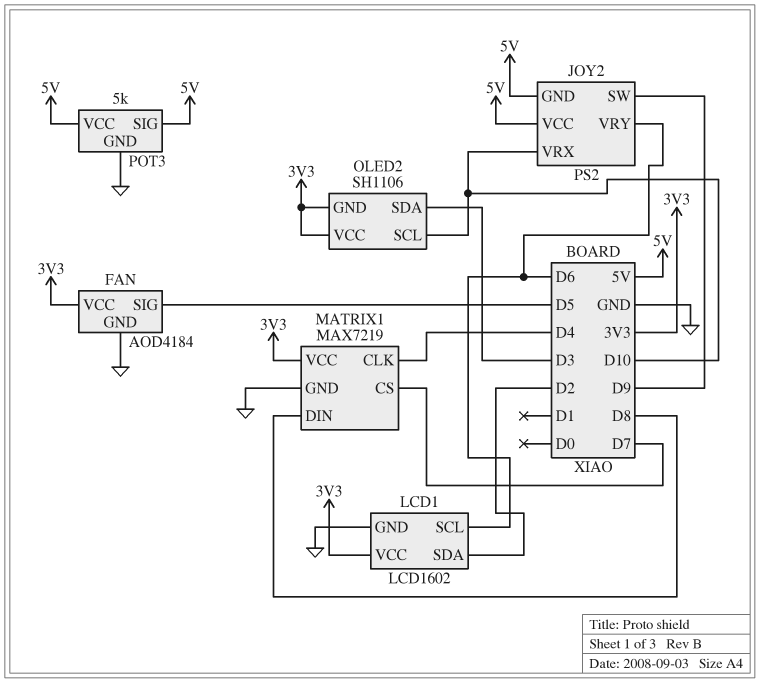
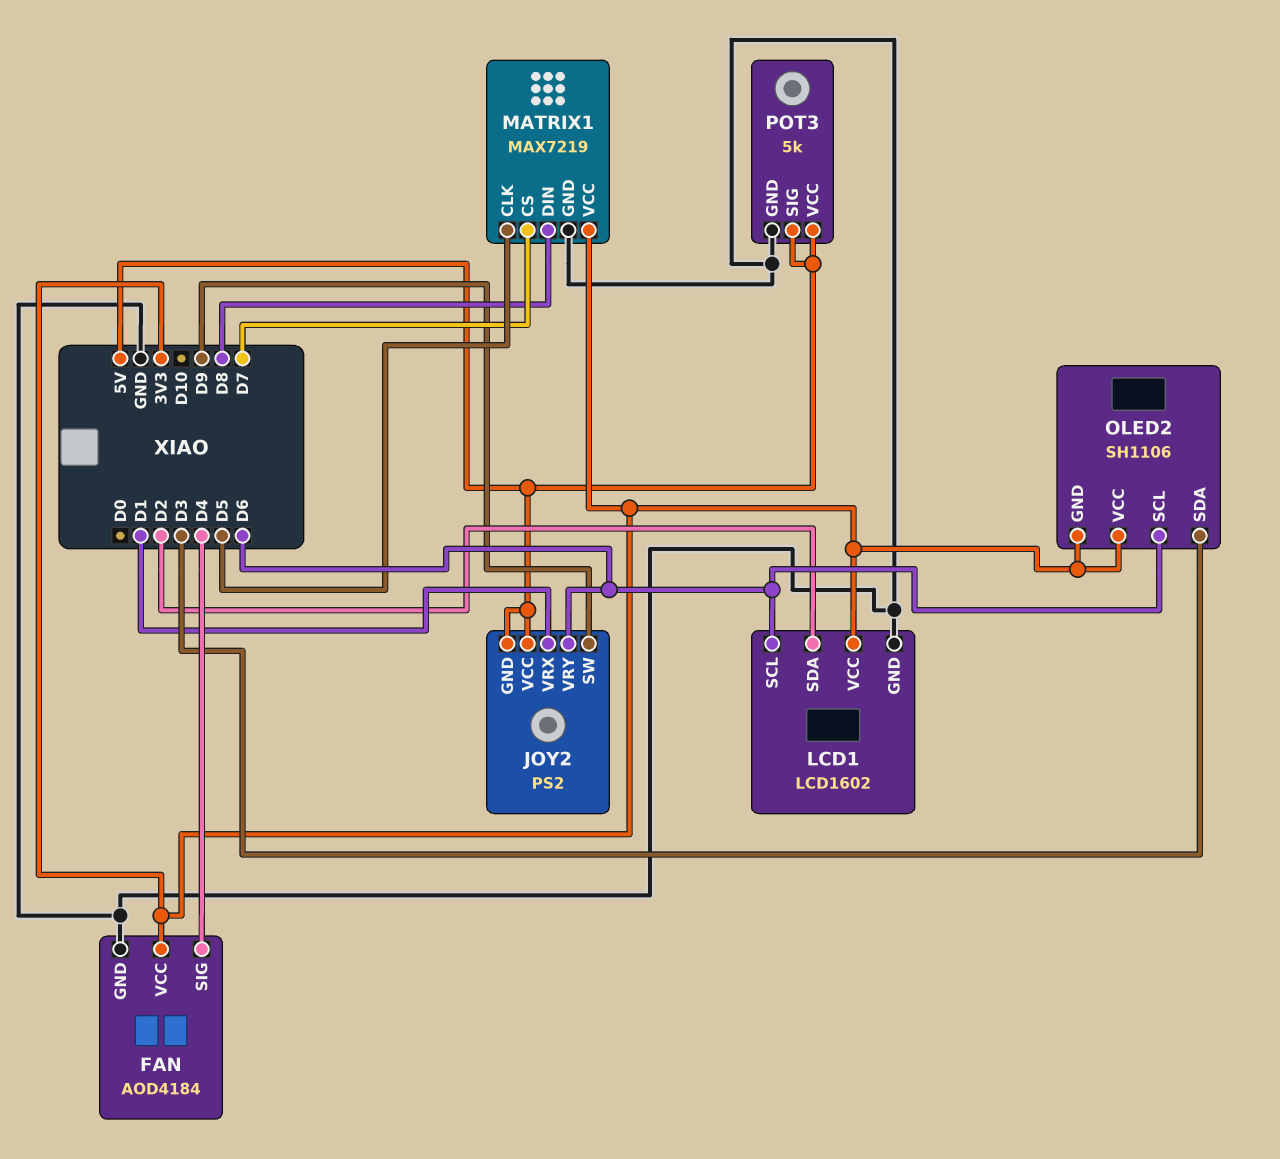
FAN pin SIG: D5 -> D4
JOY2 pin VRX: D10 -> D1
MATRIX1 pin CLK: D4 -> D5
OLED2 pin SCL: D10 -> D6

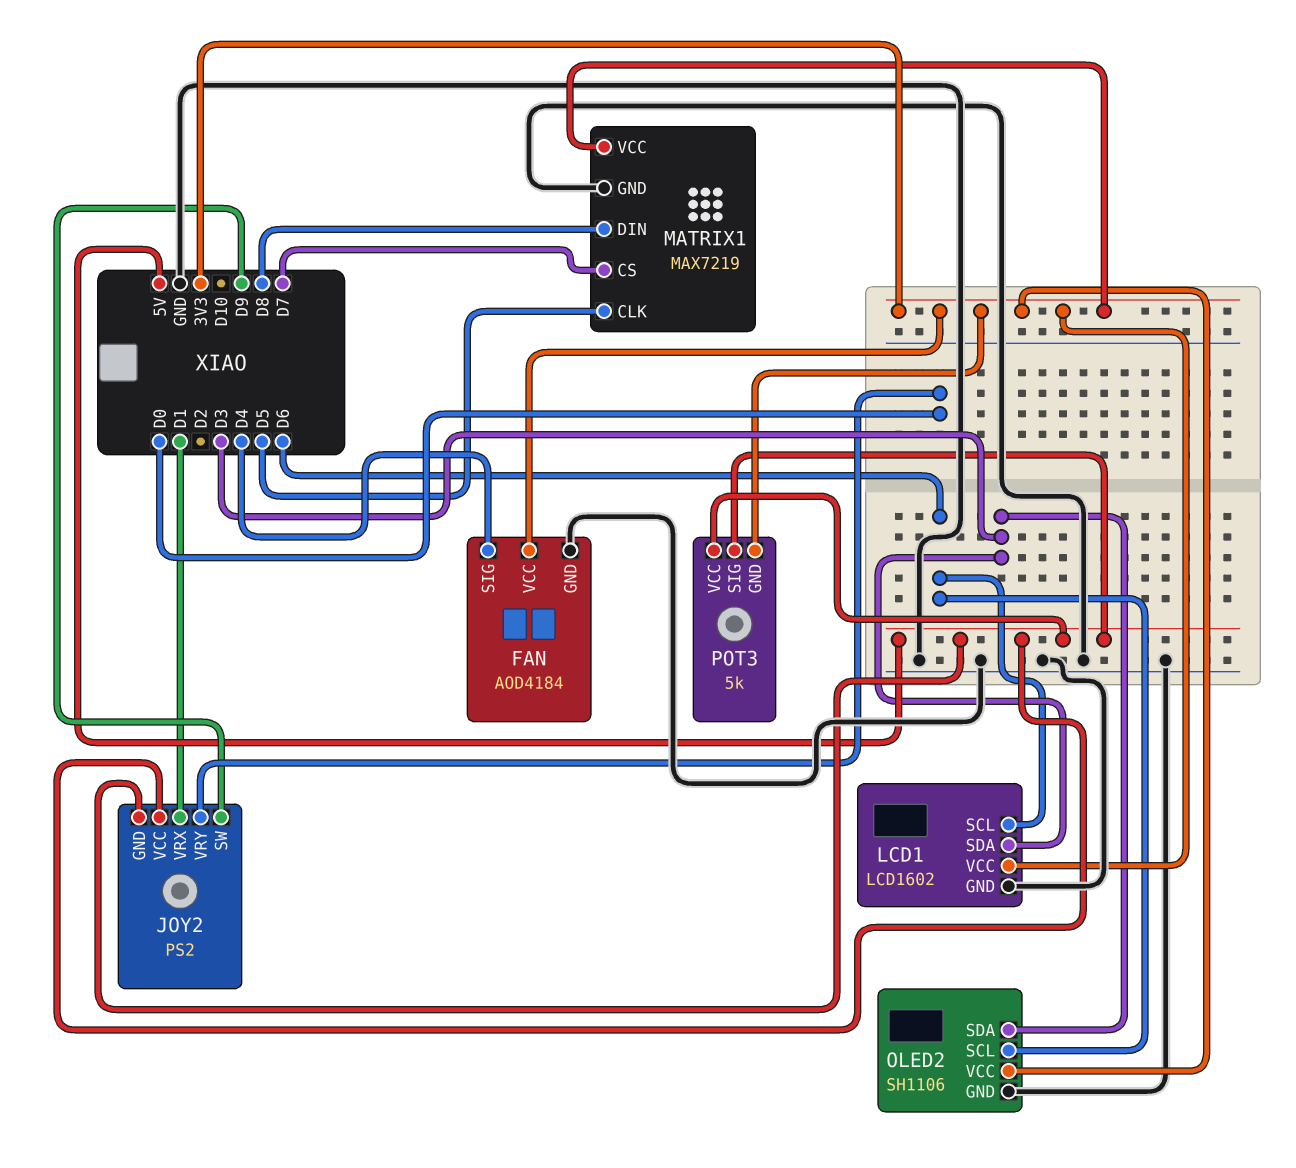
JOY2 pin VRY: D6 -> D0
LCD1 pin SDA: D2 -> D3
OLED2 pin GND: 3V3 -> GND
POT3 pin GND: GND -> 3V3

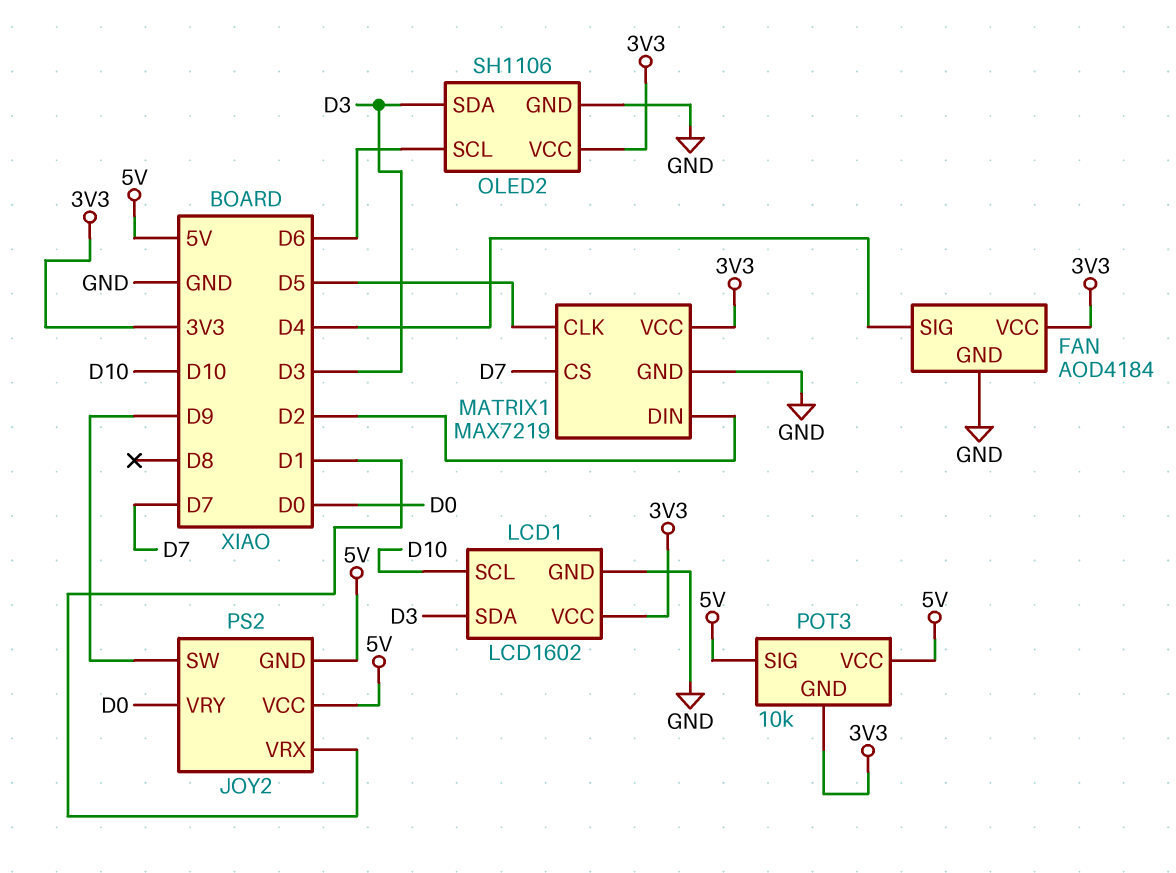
LCD1 pin SCL: D6 -> D10
MATRIX1 pin DIN: D8 -> D2
POT3: 5k -> 10k

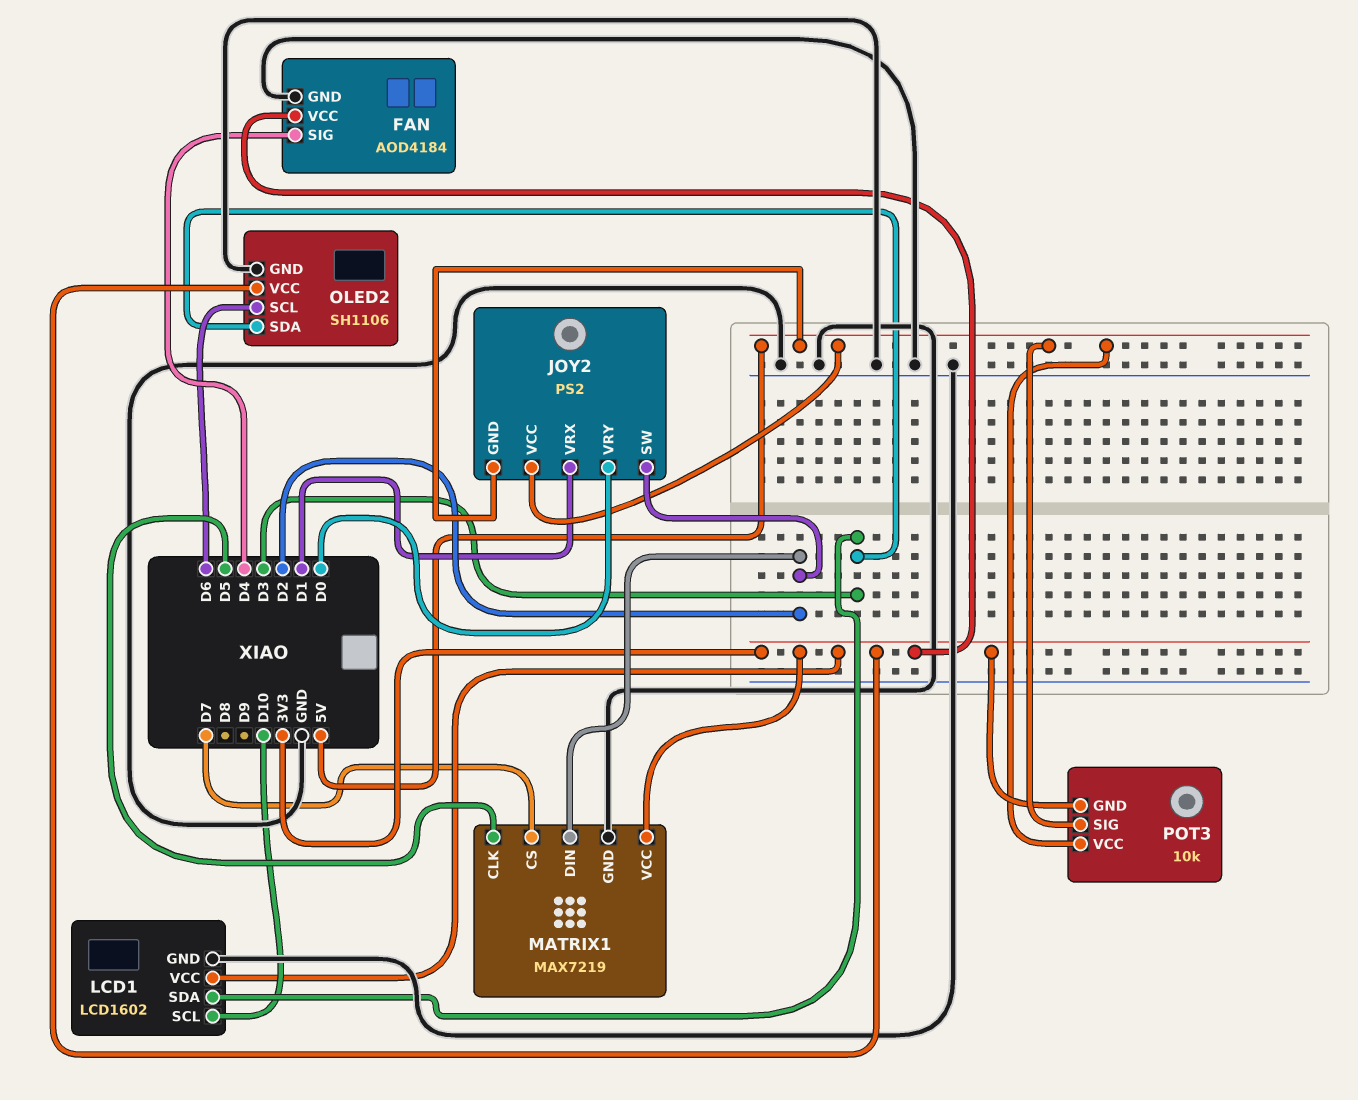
JOY2 pin SW: D9 -> D2

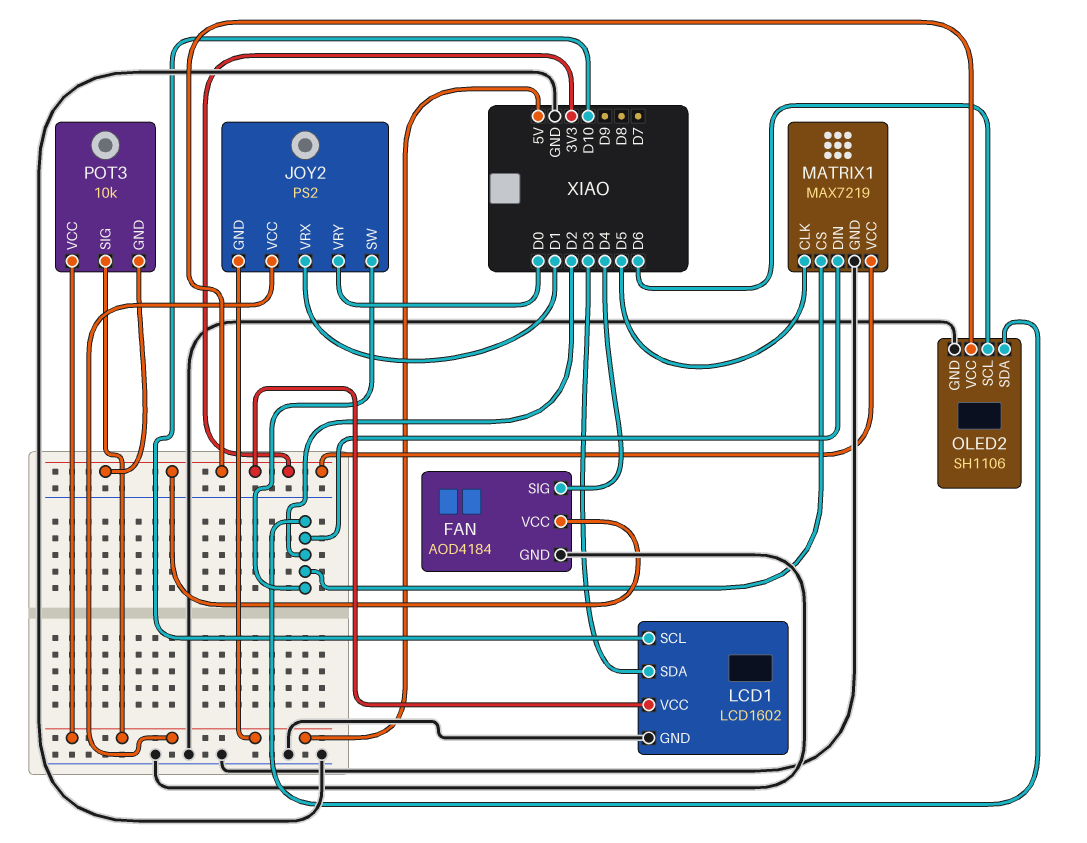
MATRIX1 pin CS: D7 -> D2
OLED2 pin SDA: D3 -> D2

